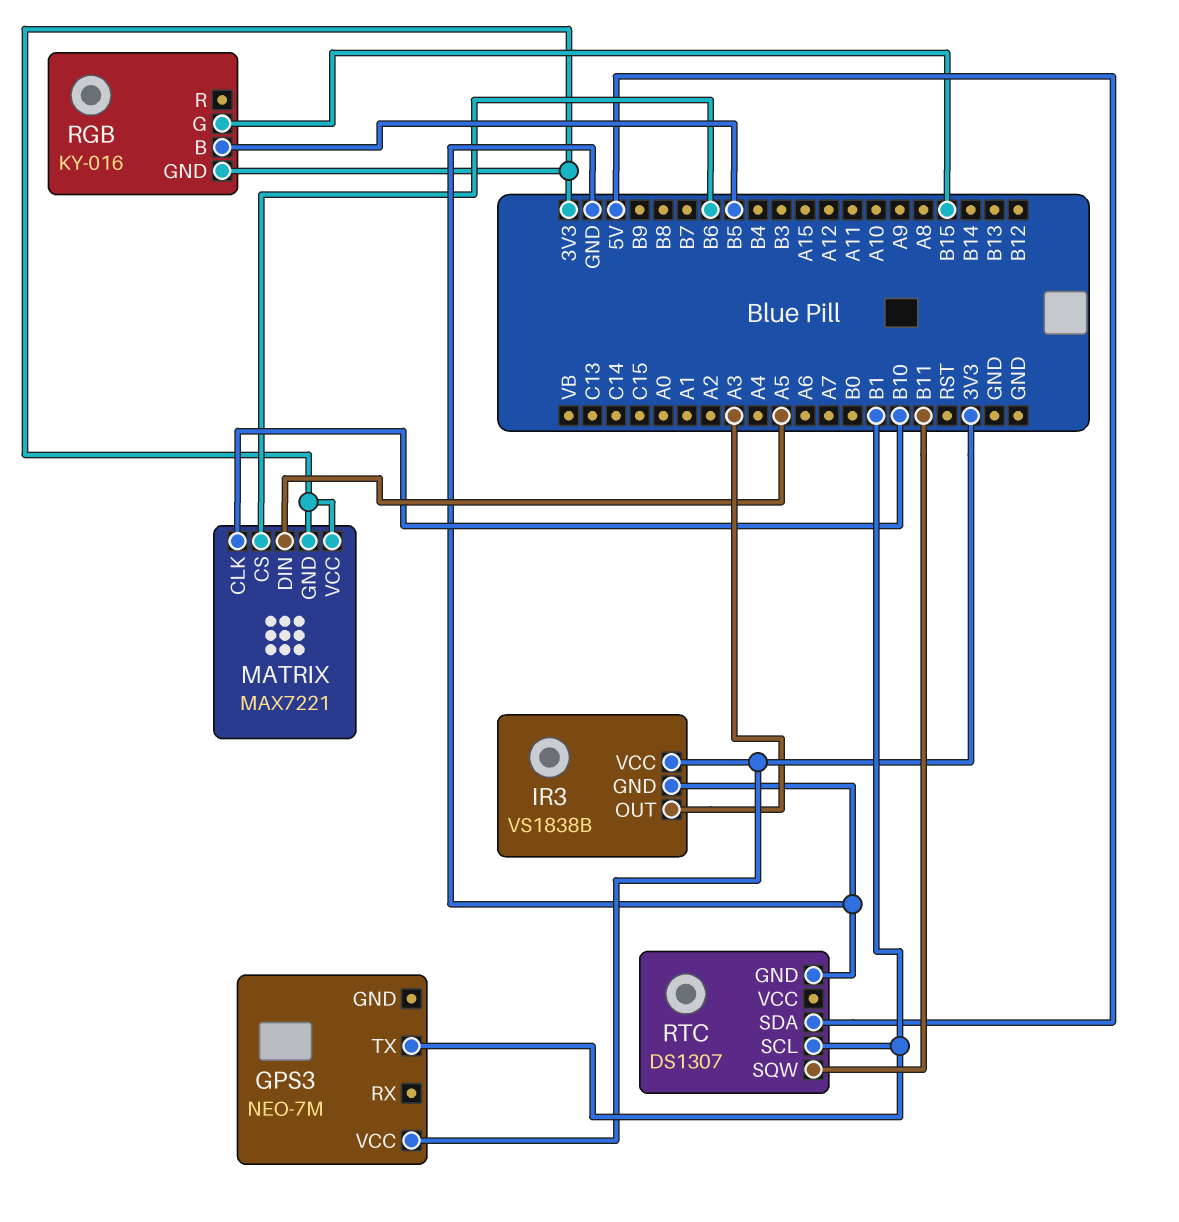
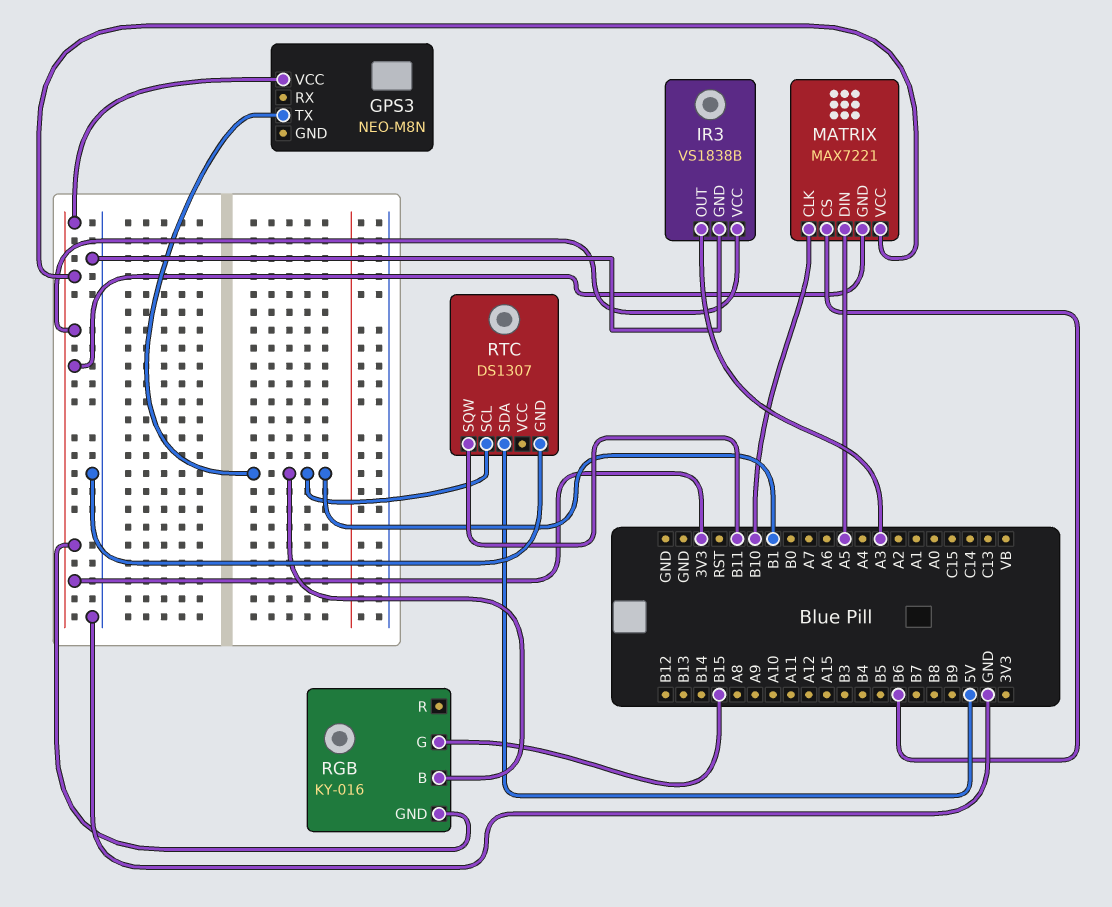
GPS3: NEO-7M -> NEO-M8N
RGB pin B: B5 -> B1

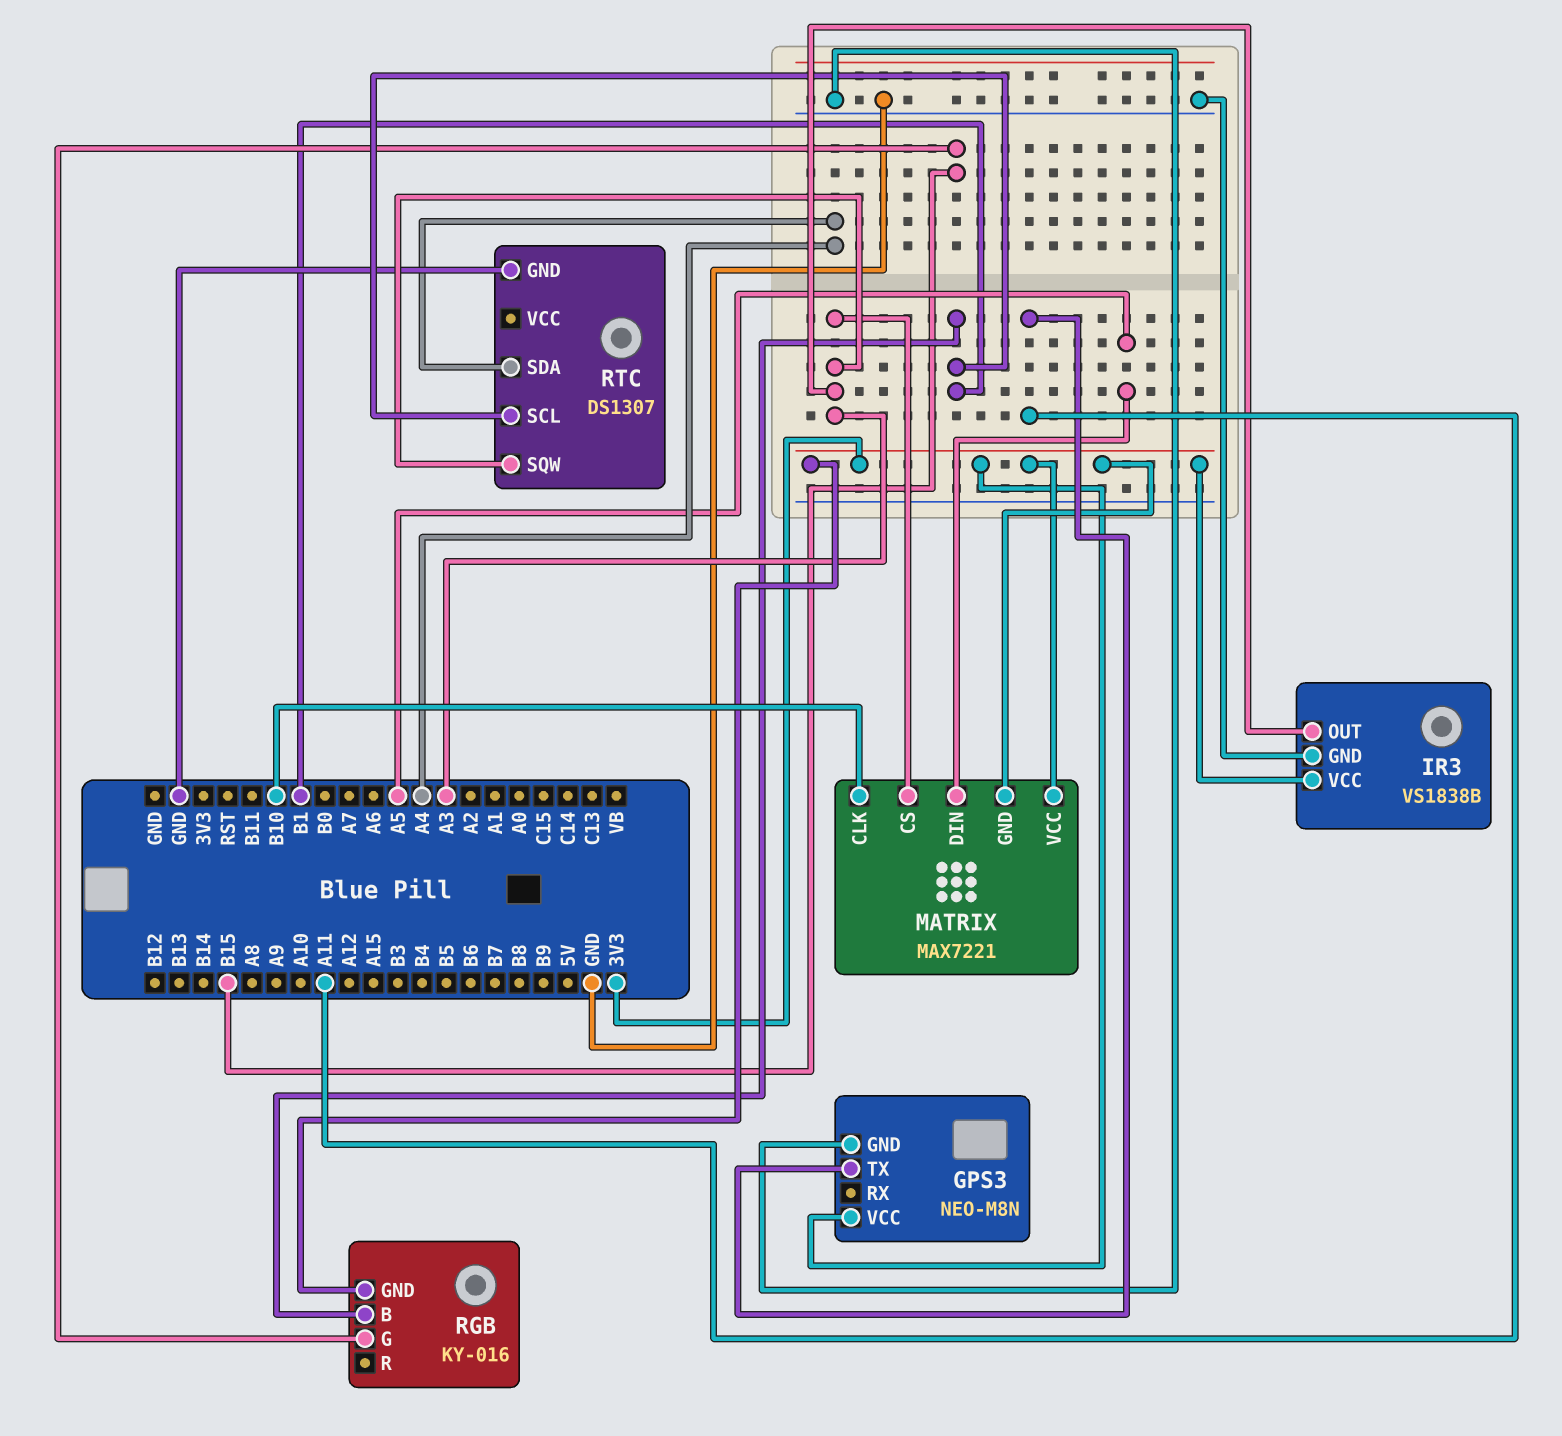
GPS3 pin GND: none -> GND
GPS3 pin TX: B1 -> A11
MATRIX pin CS: B6 -> A3
RTC pin SDA: 5V -> A4
RTC pin SQW: B11 -> A3

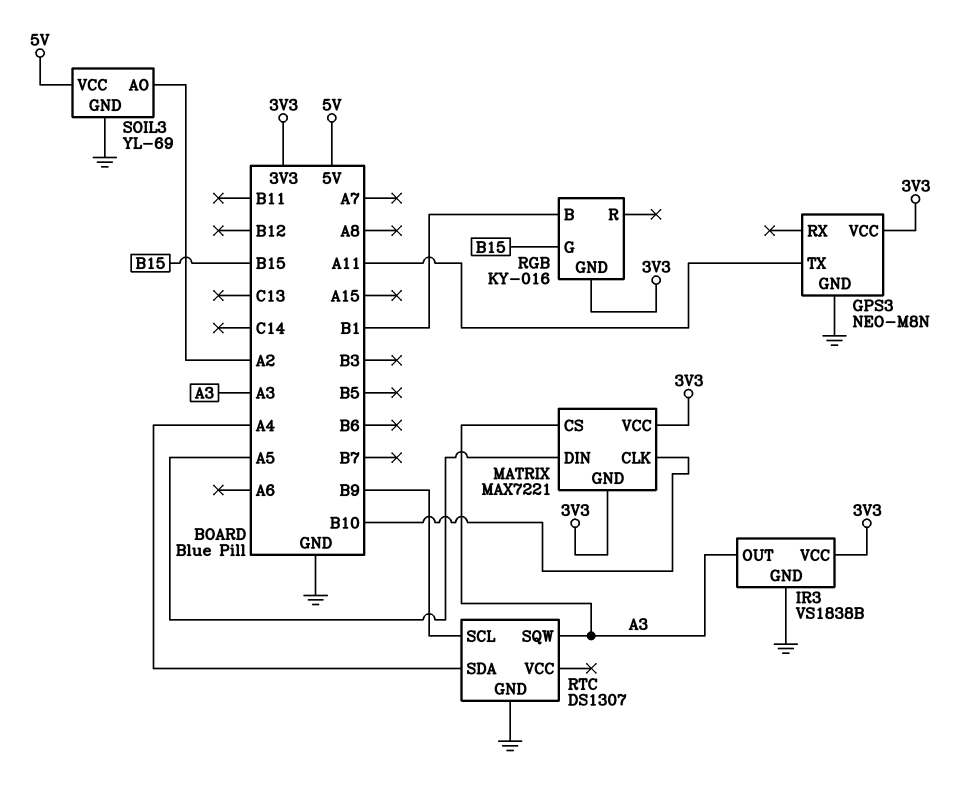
RTC pin SCL: B1 -> B9
SOIL3: none -> YL-69
SOIL3 pin AO: none -> A2
SOIL3 pin GND: none -> GND
SOIL3 pin VCC: none -> 5V

